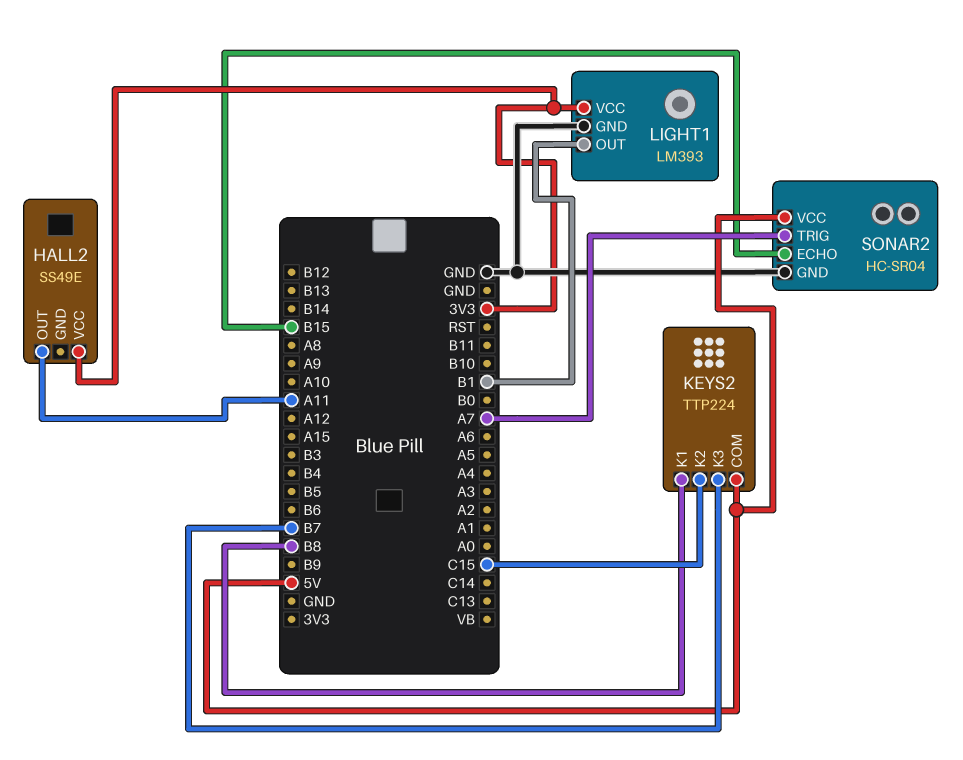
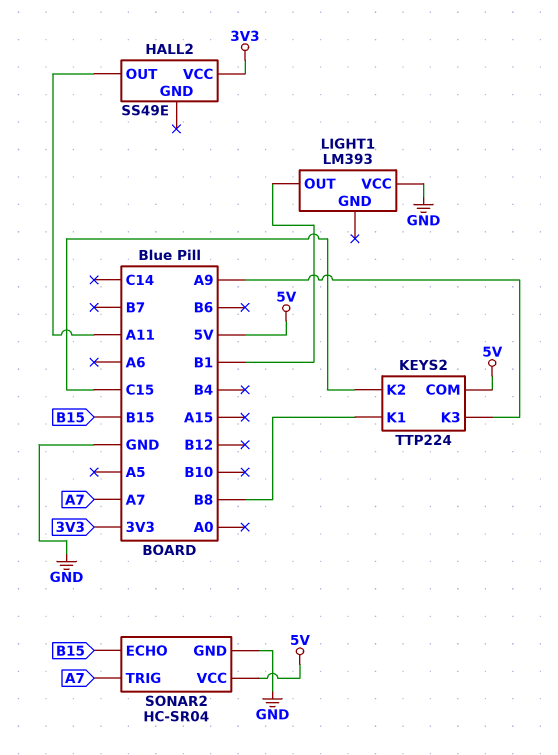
KEYS2 pin K3: B7 -> A9
LIGHT1 pin GND: GND -> none
LIGHT1 pin VCC: 3V3 -> GND

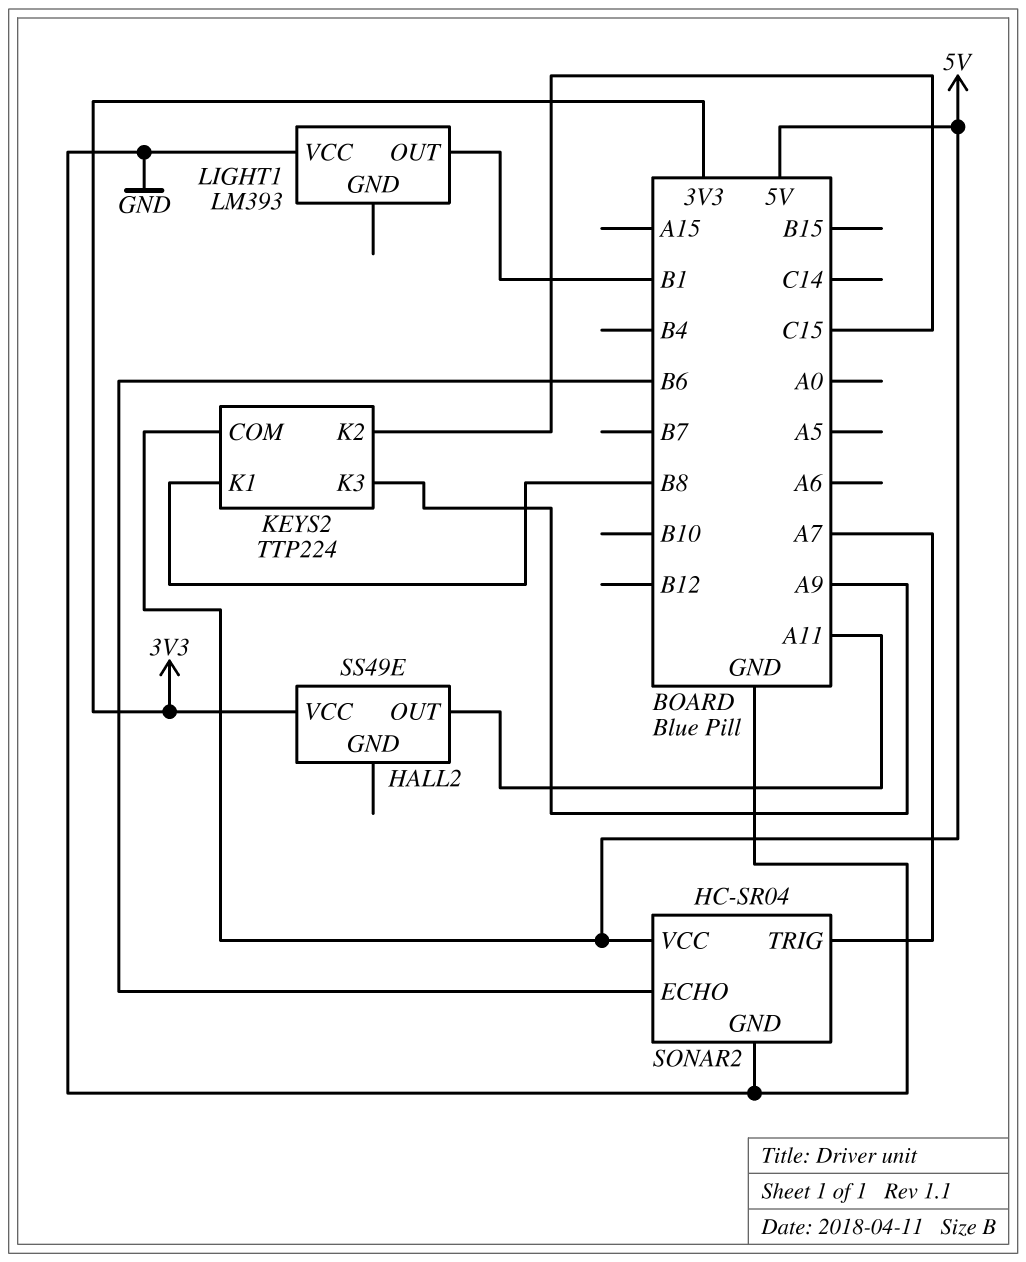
SONAR2 pin ECHO: B15 -> B6

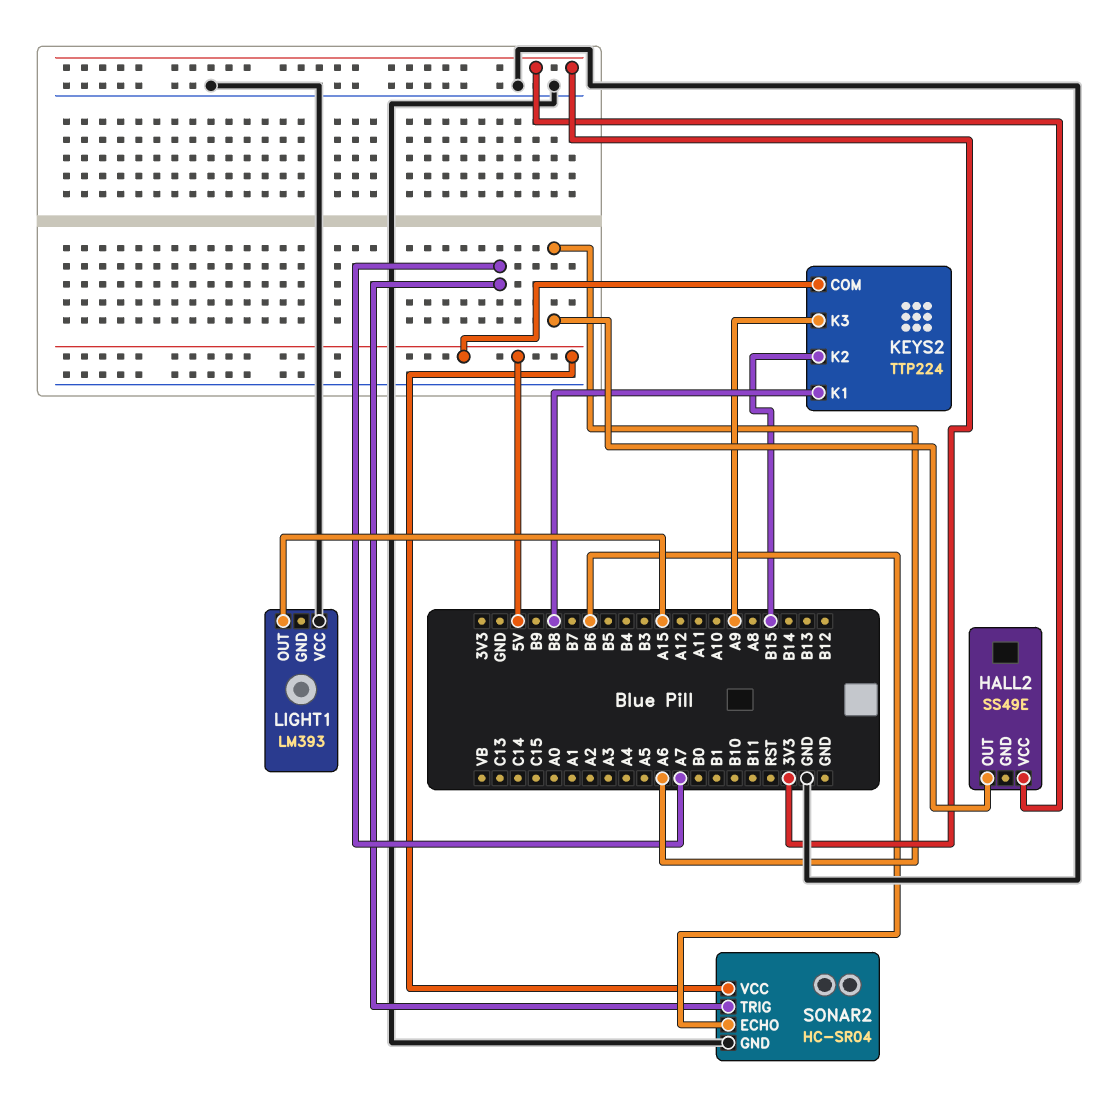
HALL2 pin OUT: A11 -> A6
KEYS2 pin K2: C15 -> B15
LIGHT1 pin OUT: B1 -> A15

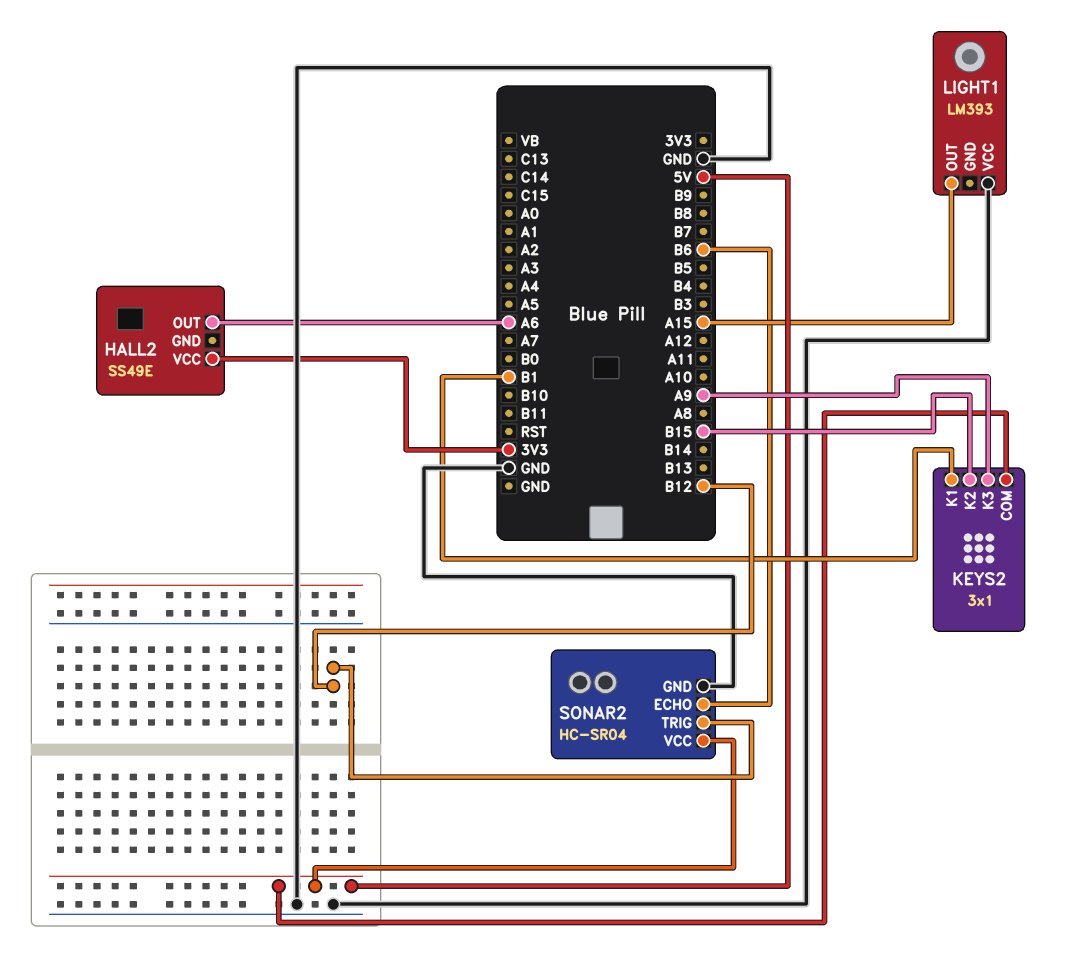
KEYS2: TTP224 -> 3x1
KEYS2 pin K1: B8 -> B1
SONAR2 pin TRIG: A7 -> B12

